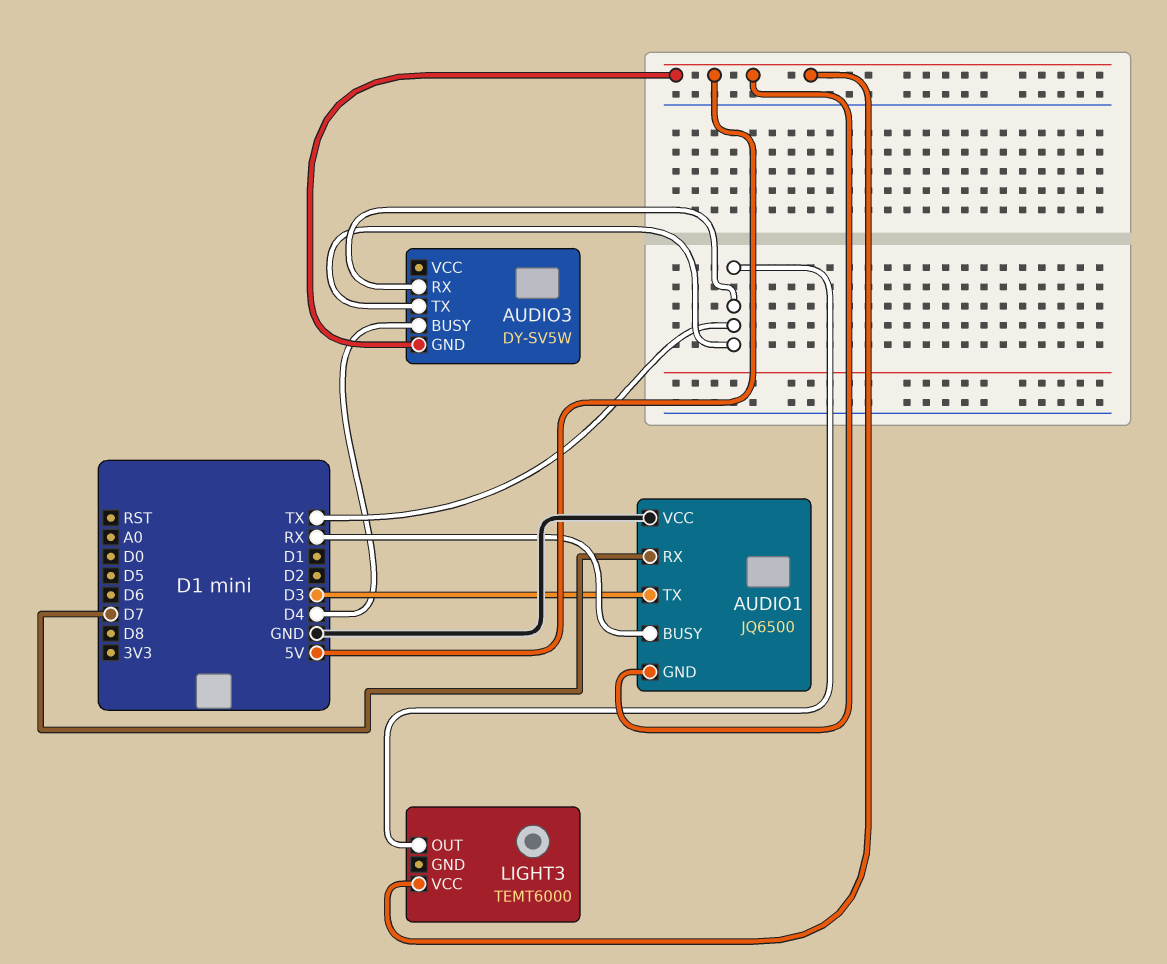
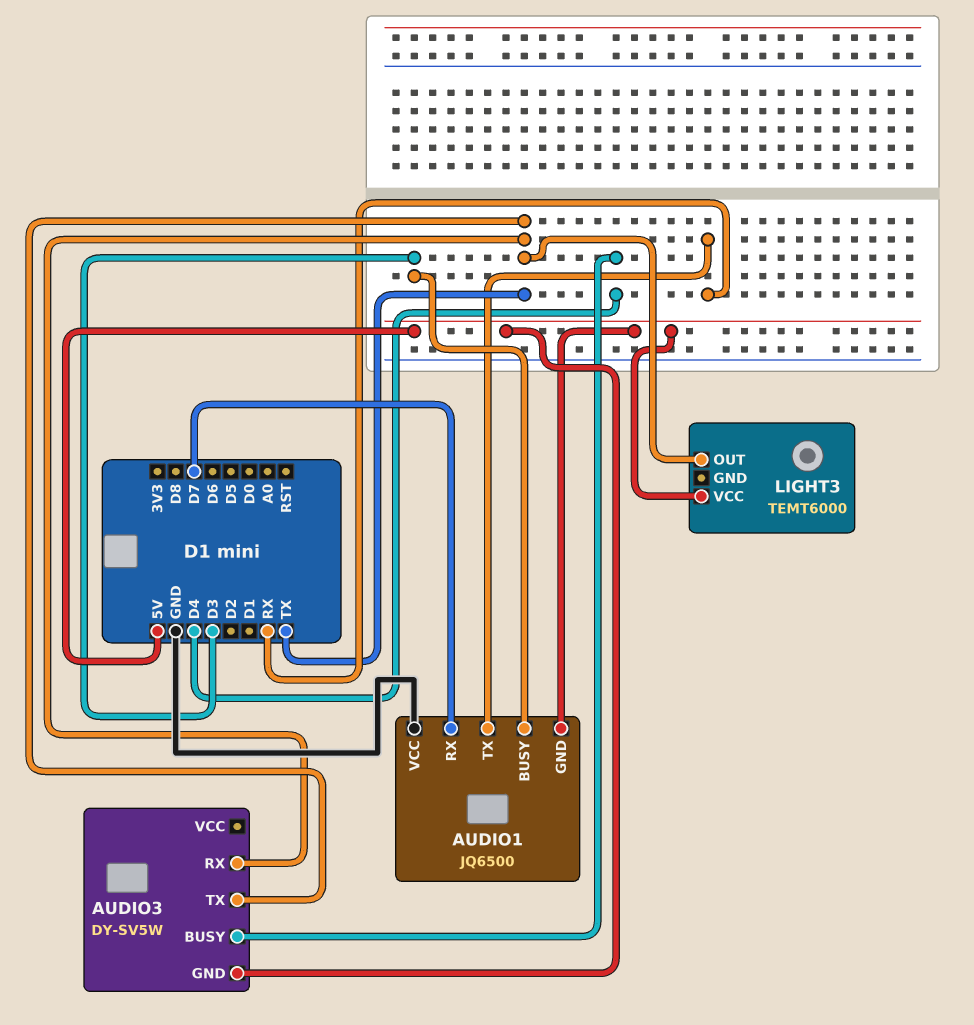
AUDIO1 pin BUSY: RX -> D3
AUDIO1 pin TX: D3 -> RX

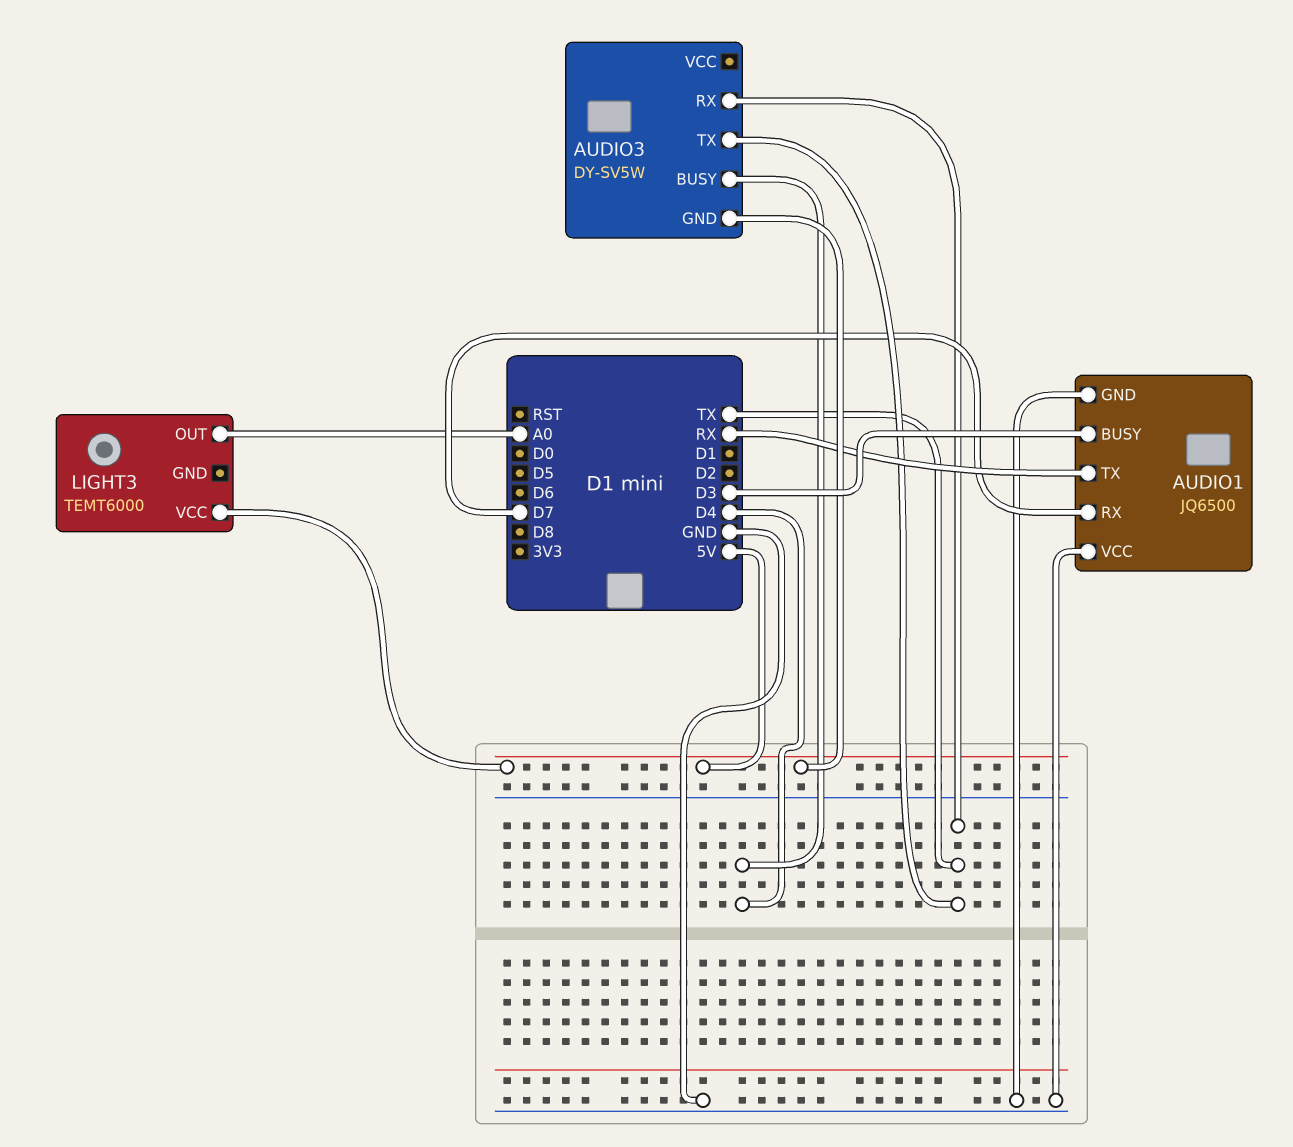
AUDIO1 pin GND: 5V -> GND
LIGHT3 pin OUT: TX -> A0

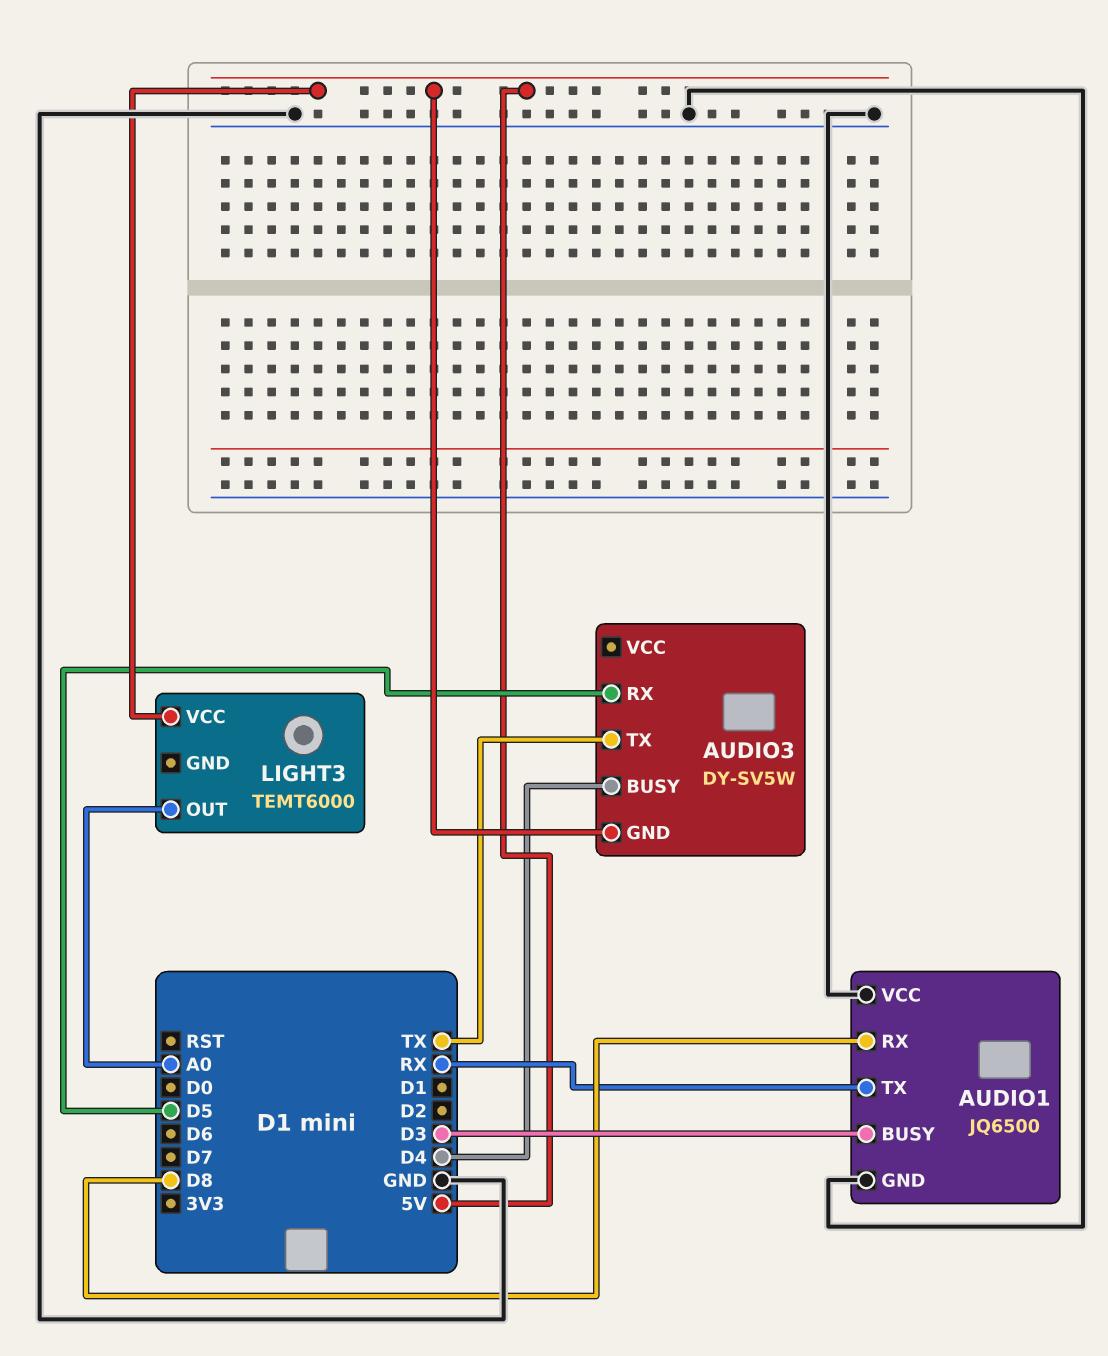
AUDIO1 pin RX: D7 -> D8
AUDIO3 pin RX: TX -> D5

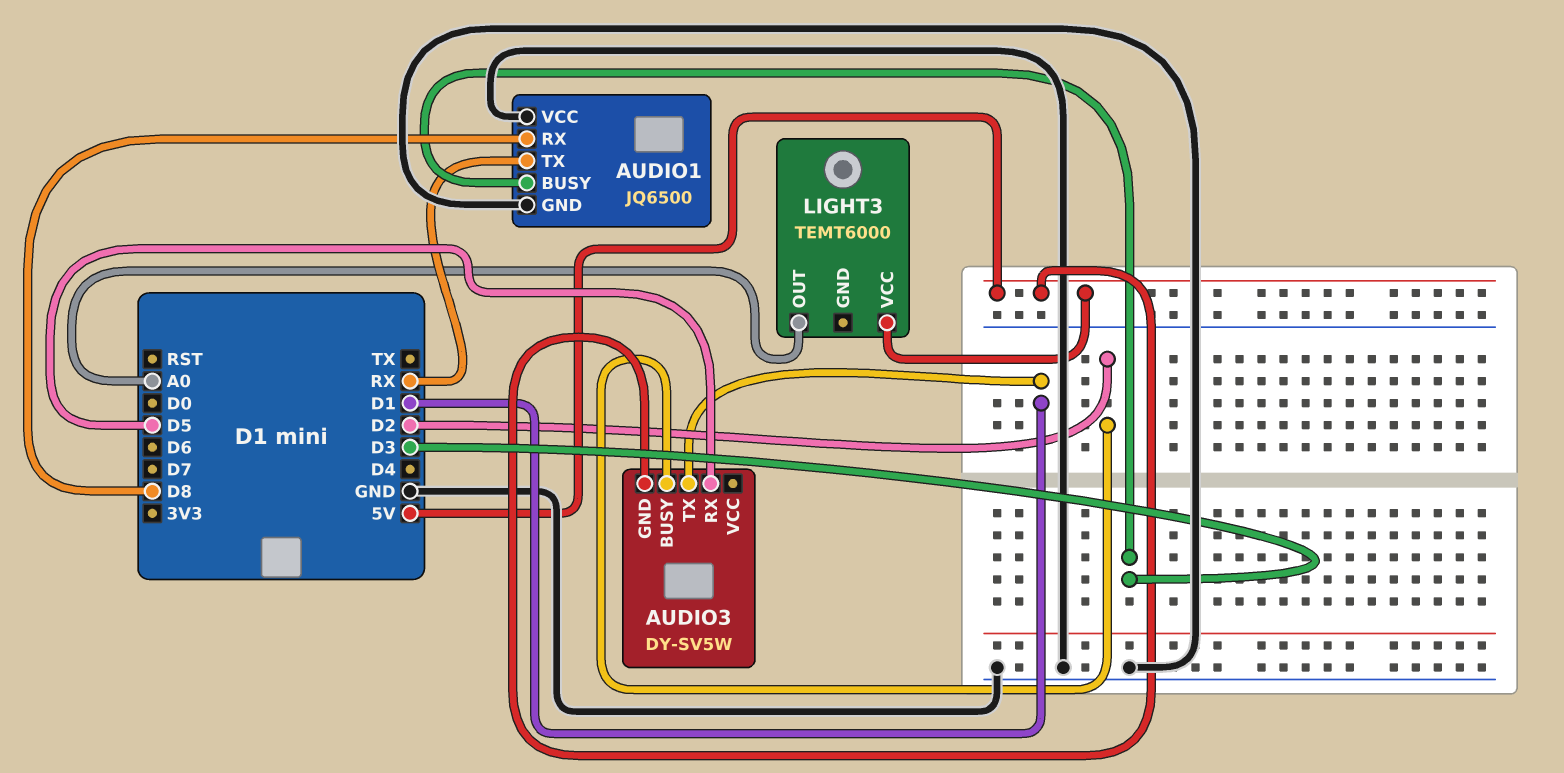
AUDIO3 pin BUSY: D4 -> D2
AUDIO3 pin TX: TX -> D1

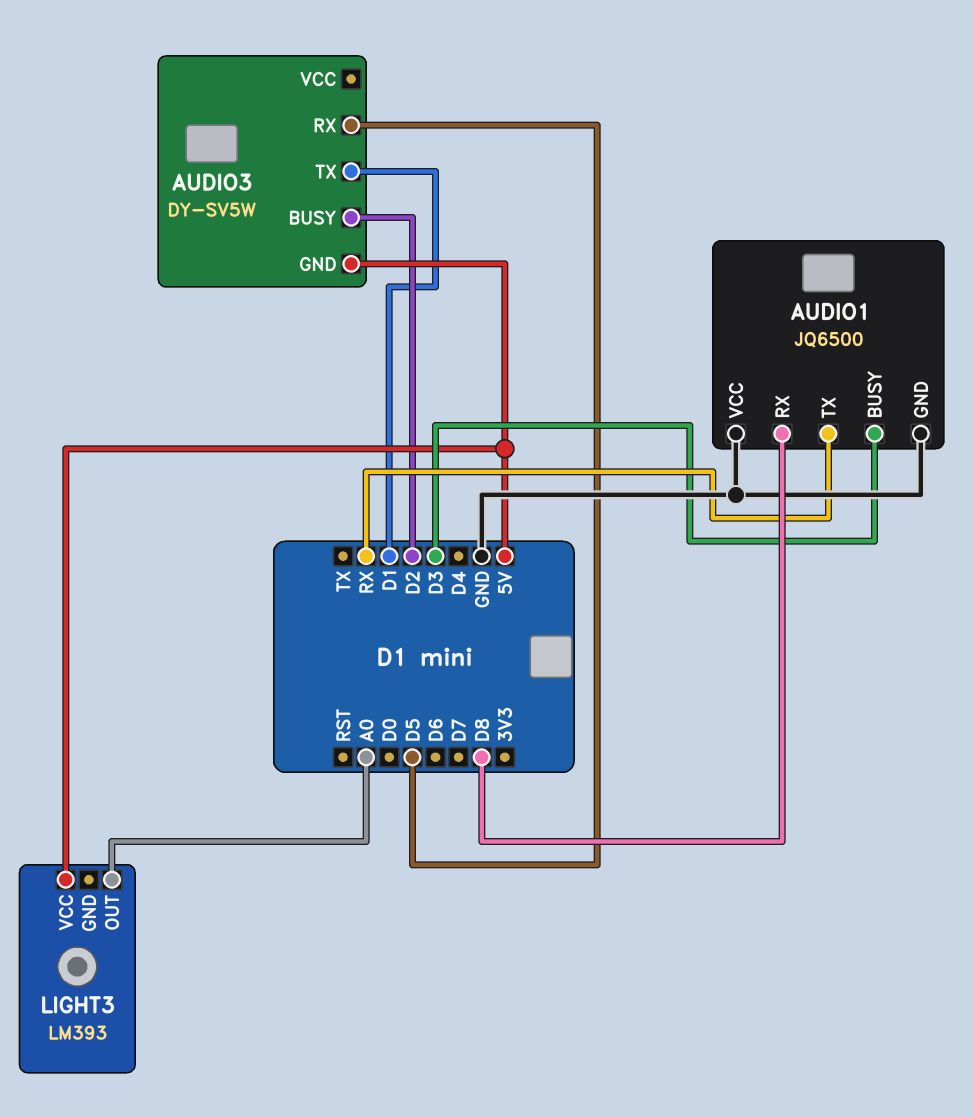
LIGHT3: TEMT6000 -> LM393

